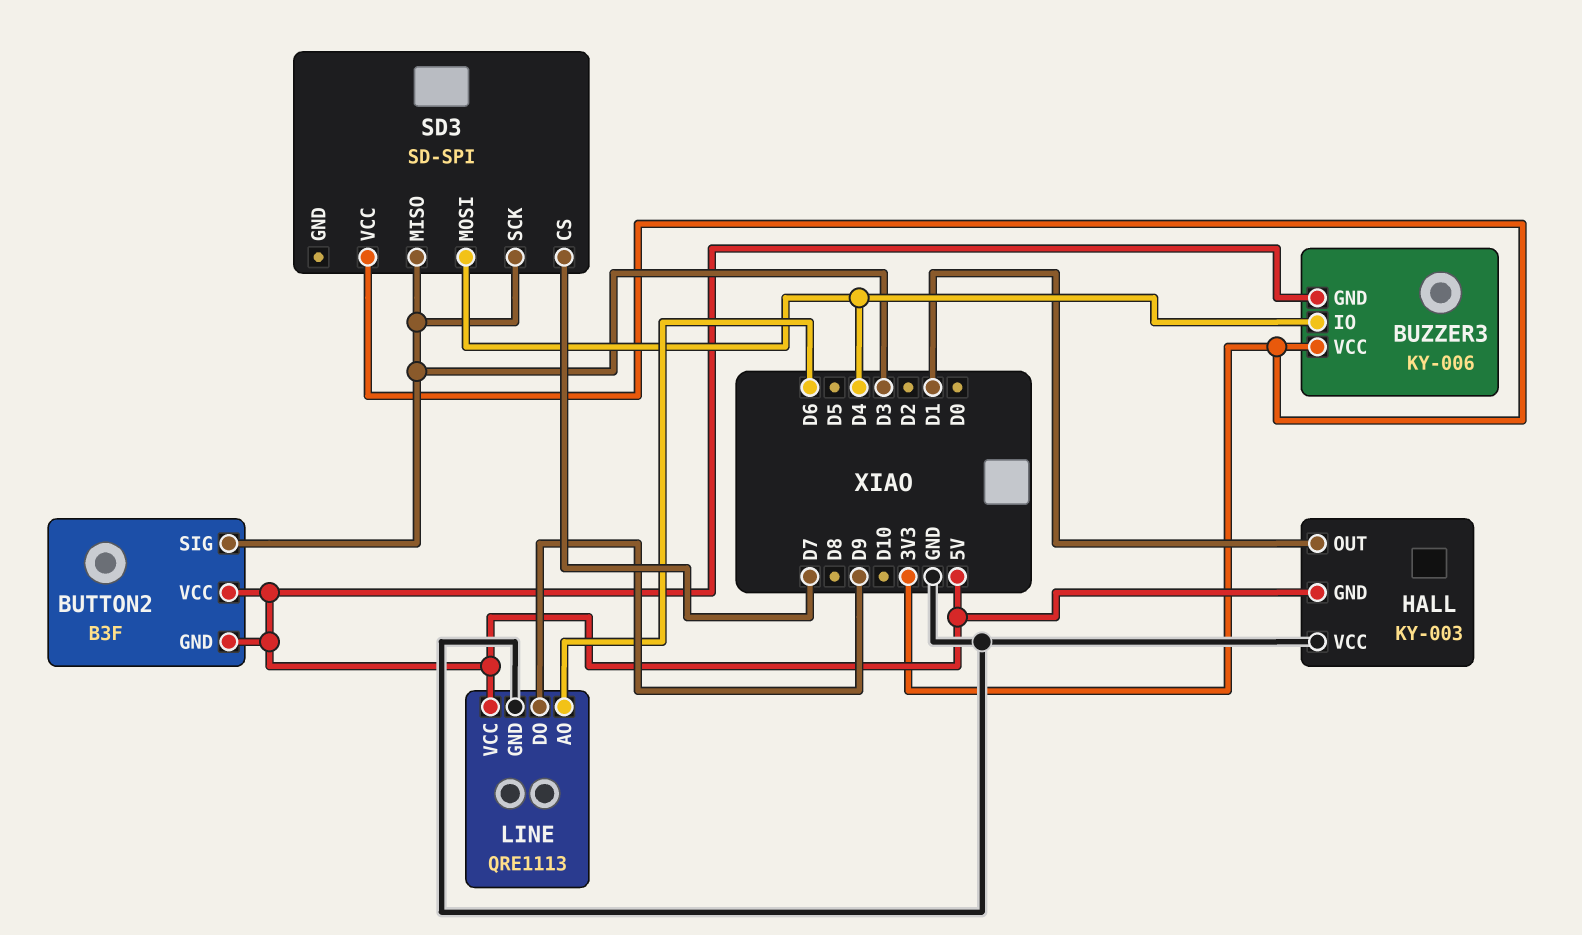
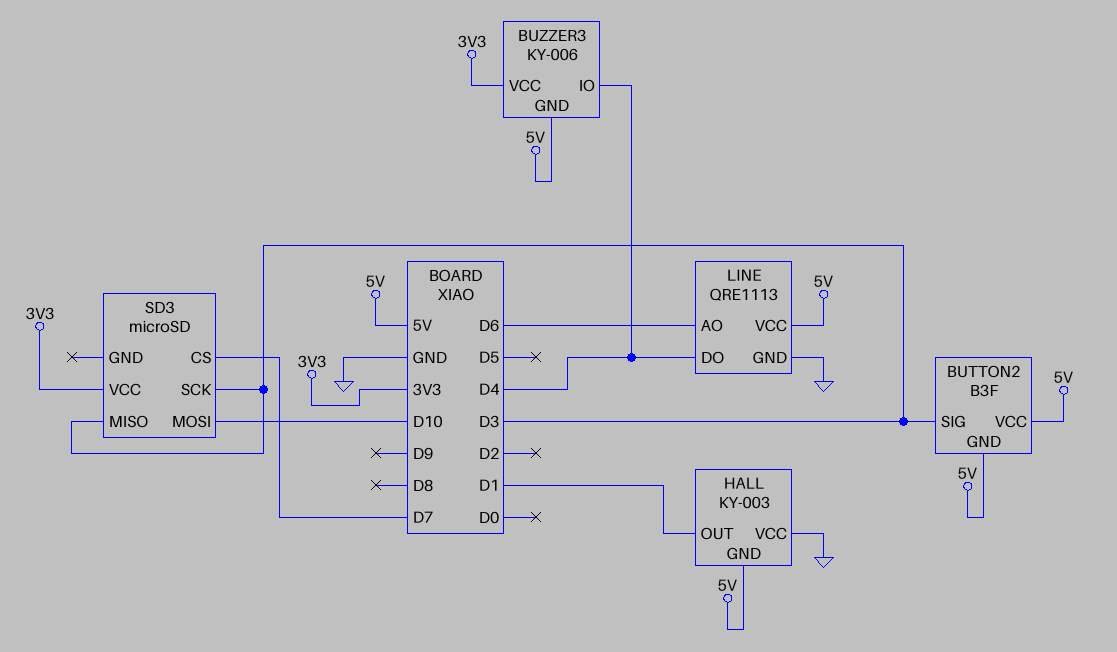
LINE pin DO: D9 -> D4
SD3: SD-SPI -> microSD
SD3 pin MOSI: D4 -> D10

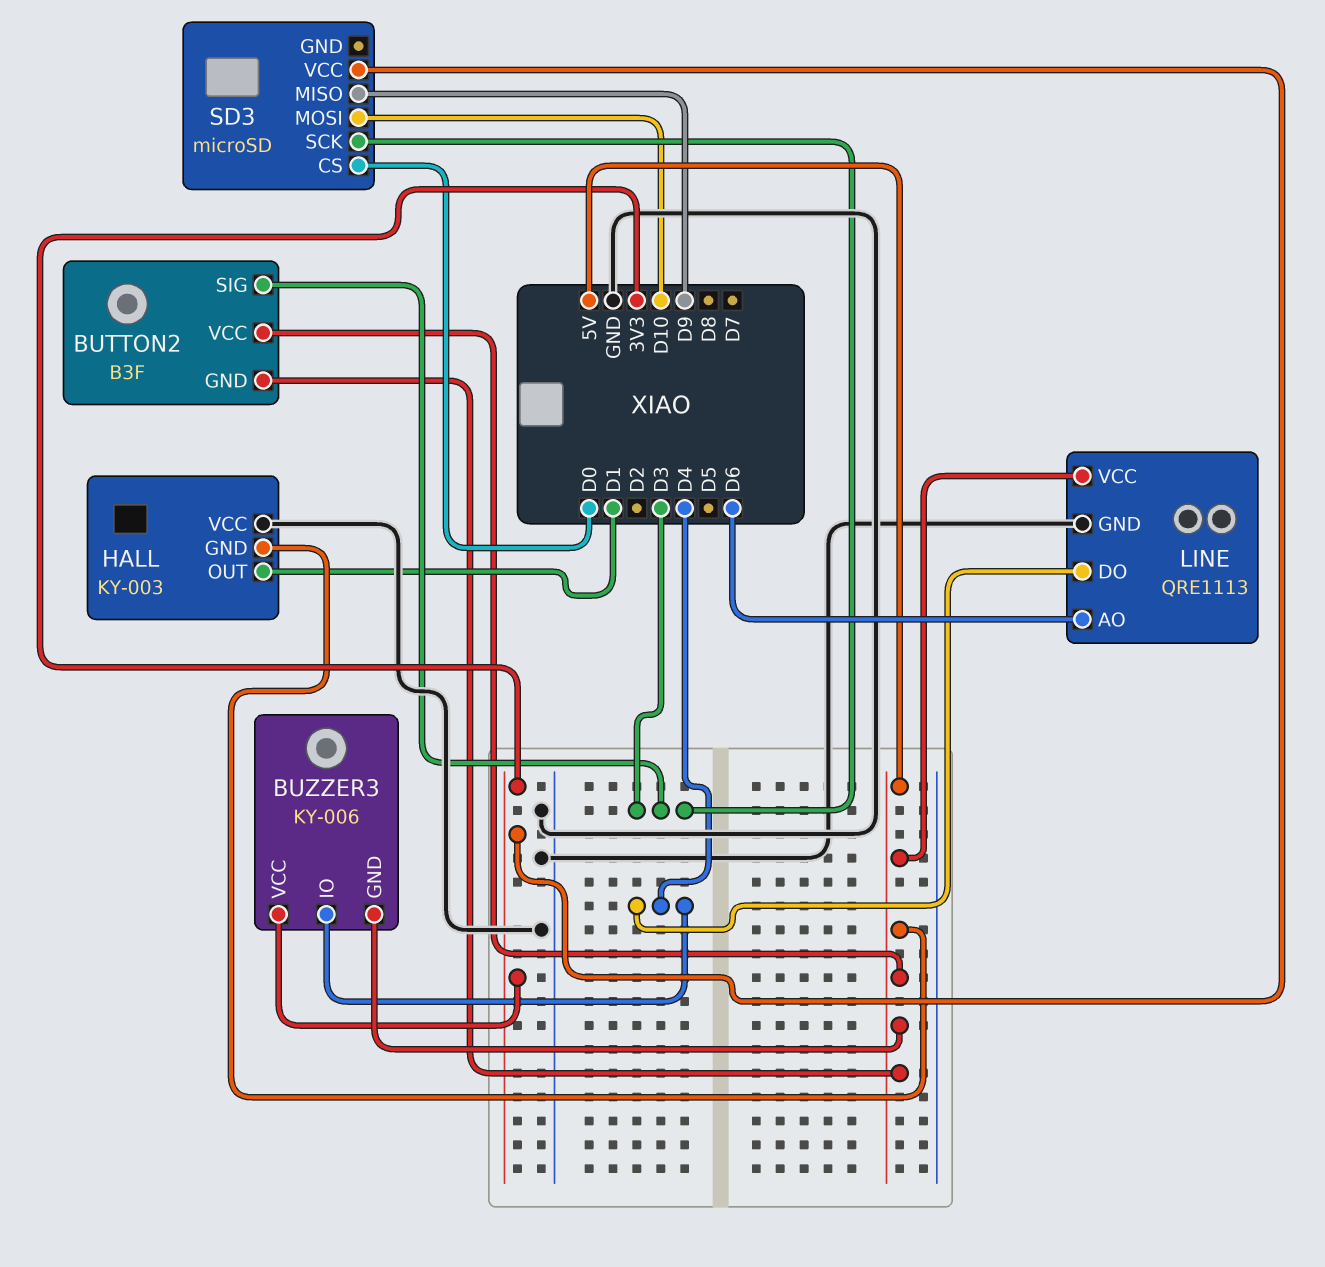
SD3 pin CS: D7 -> D0
SD3 pin MISO: D3 -> D9

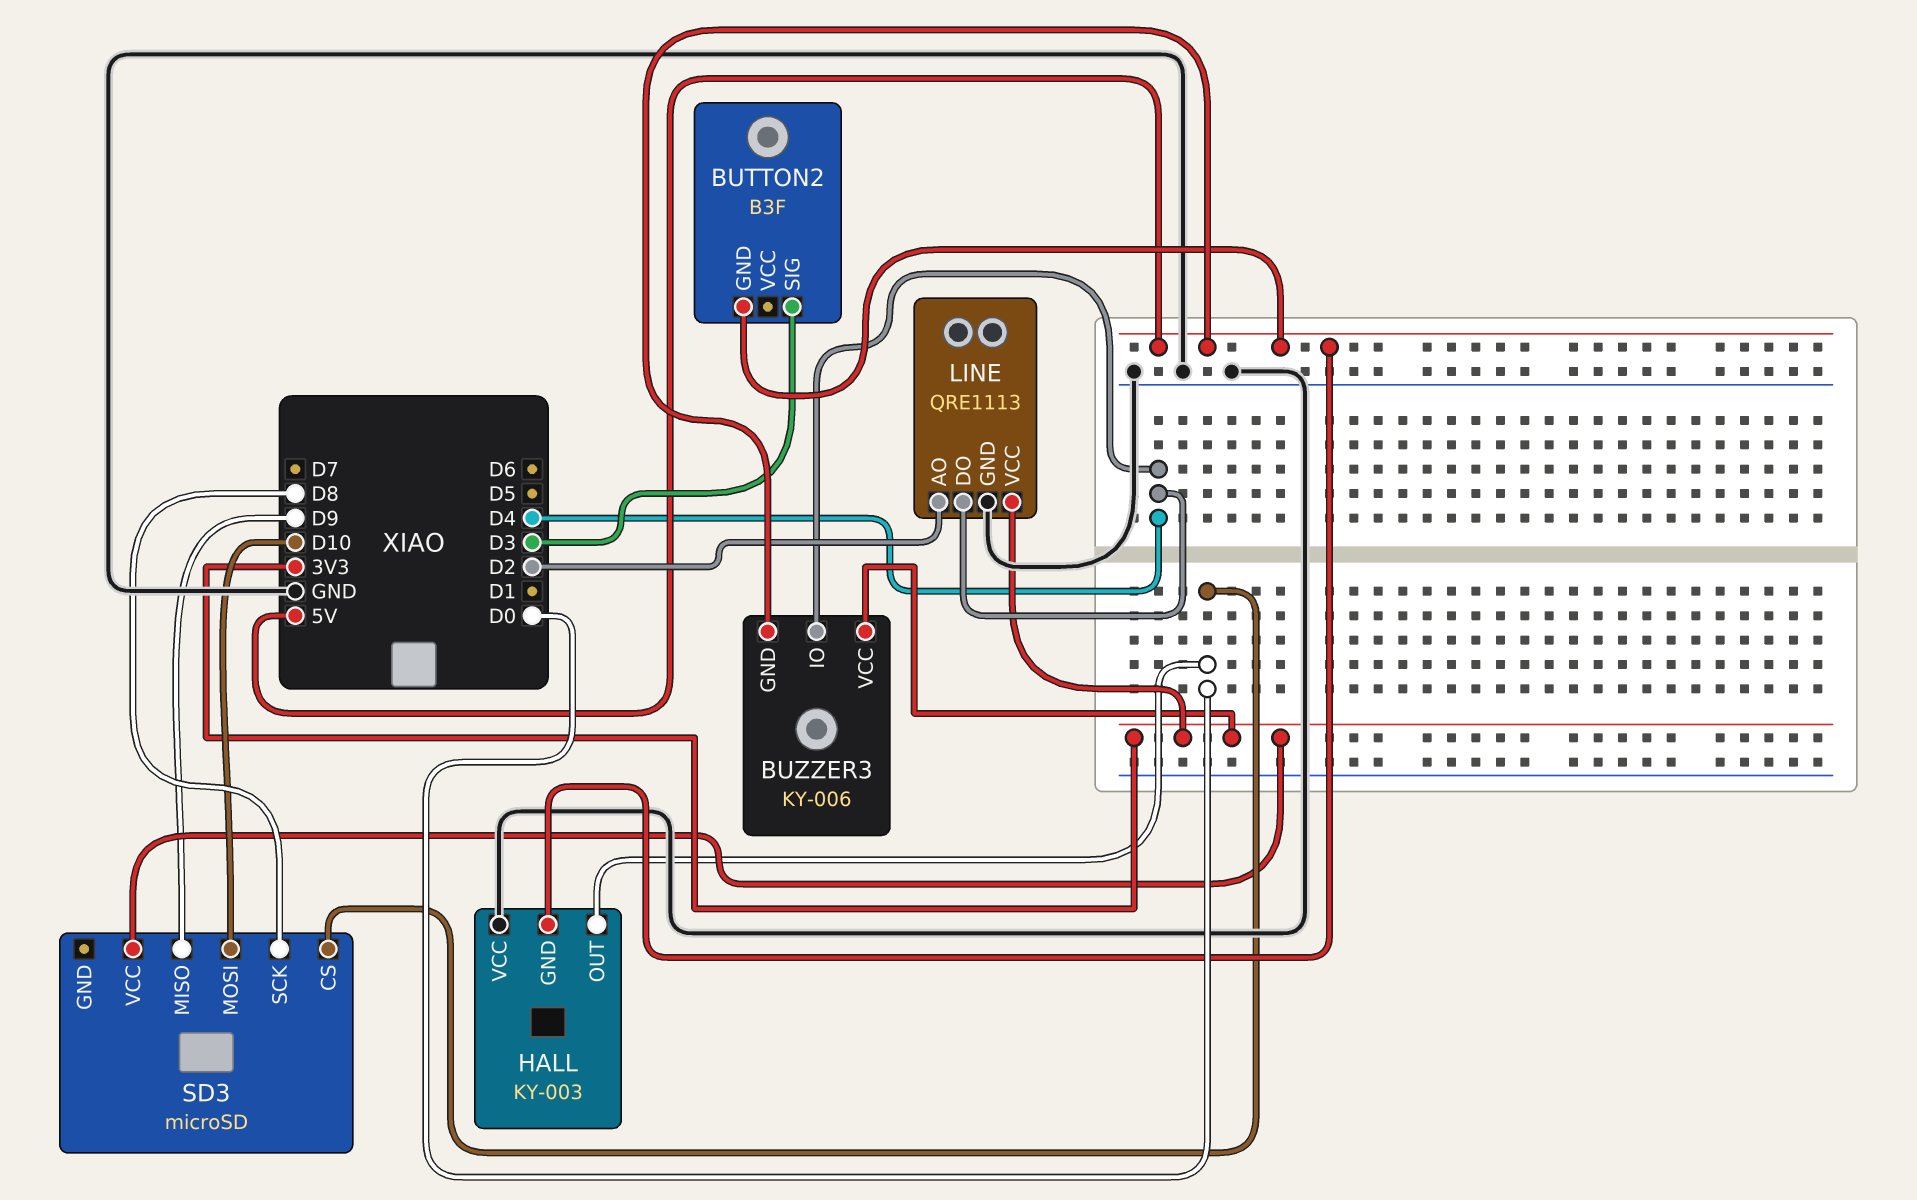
BUTTON2 pin VCC: 5V -> none
HALL pin OUT: D1 -> D0
LINE pin AO: D6 -> D2
LINE pin VCC: 5V -> 3V3
SD3 pin SCK: D3 -> D8

